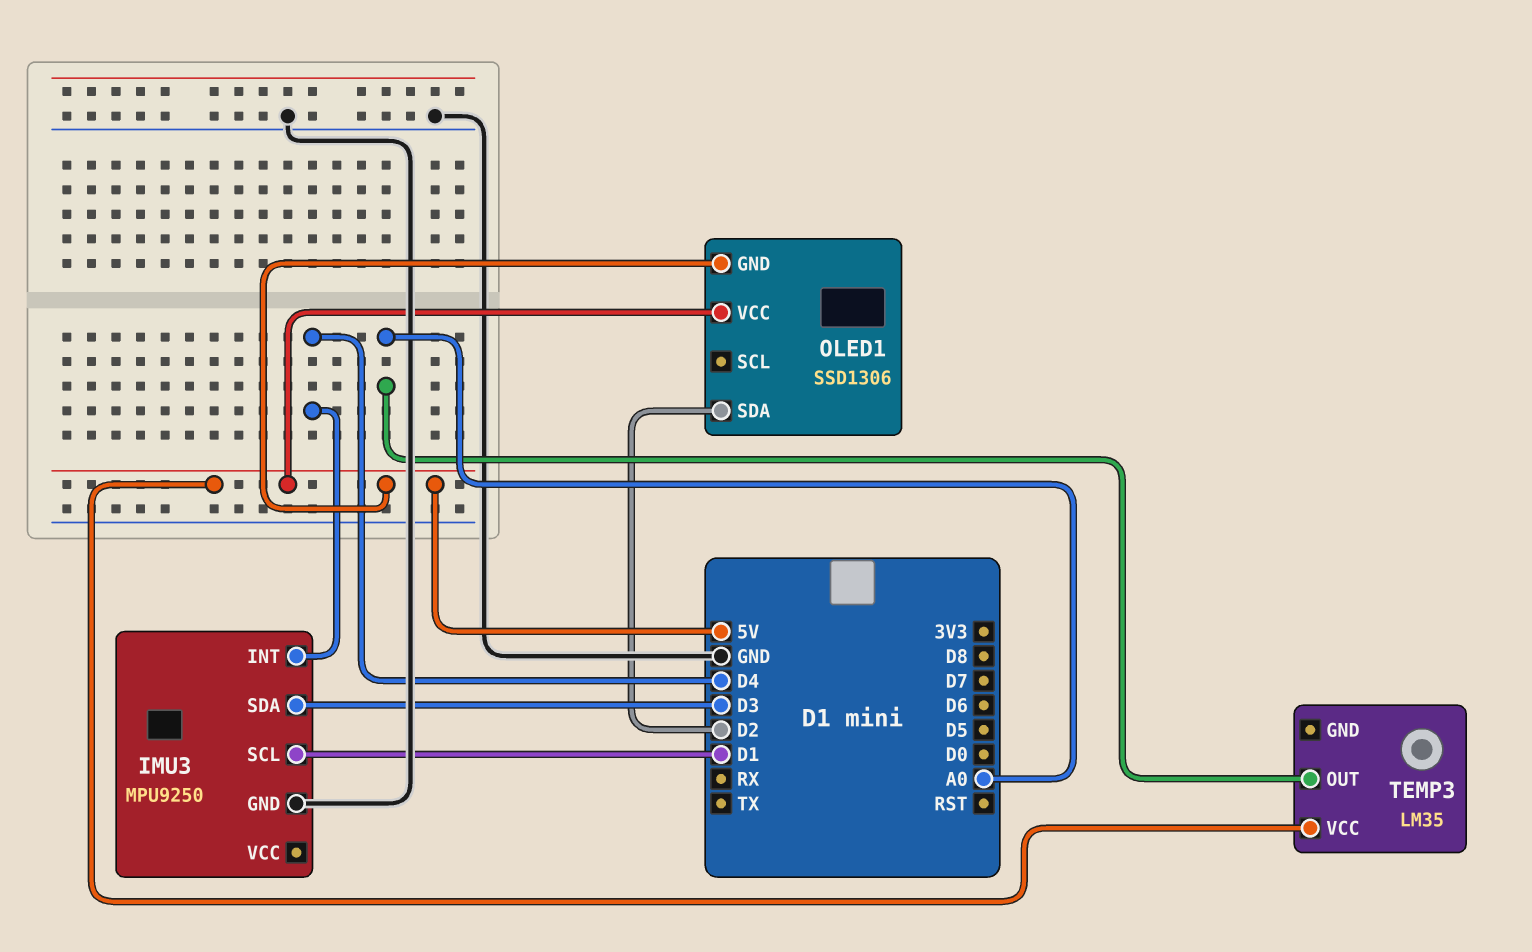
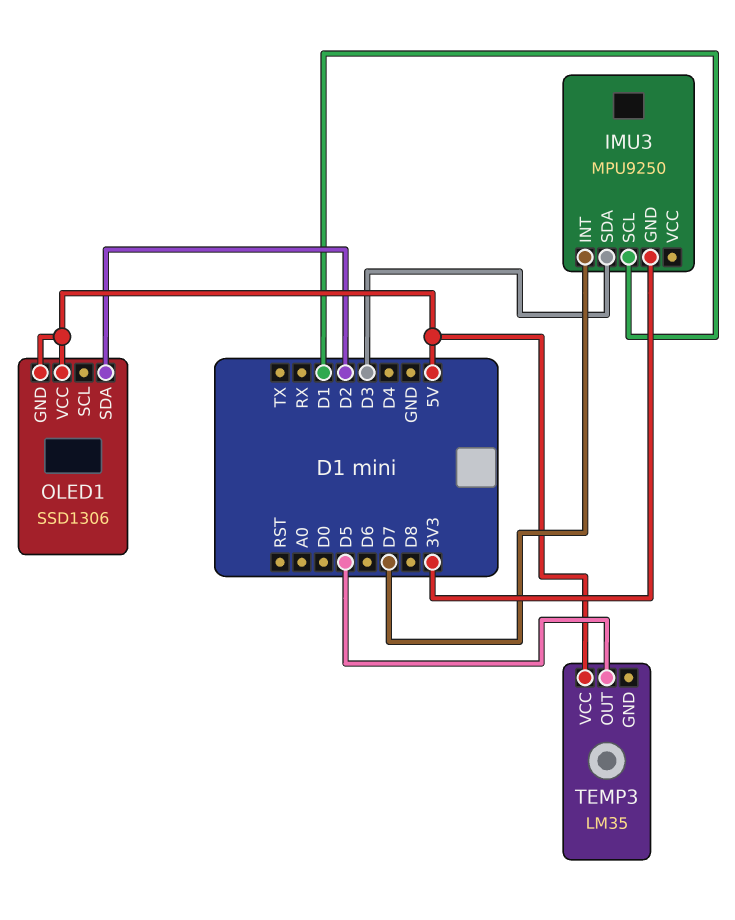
IMU3 pin GND: GND -> 3V3
IMU3 pin INT: D4 -> D7
TEMP3 pin OUT: A0 -> D5

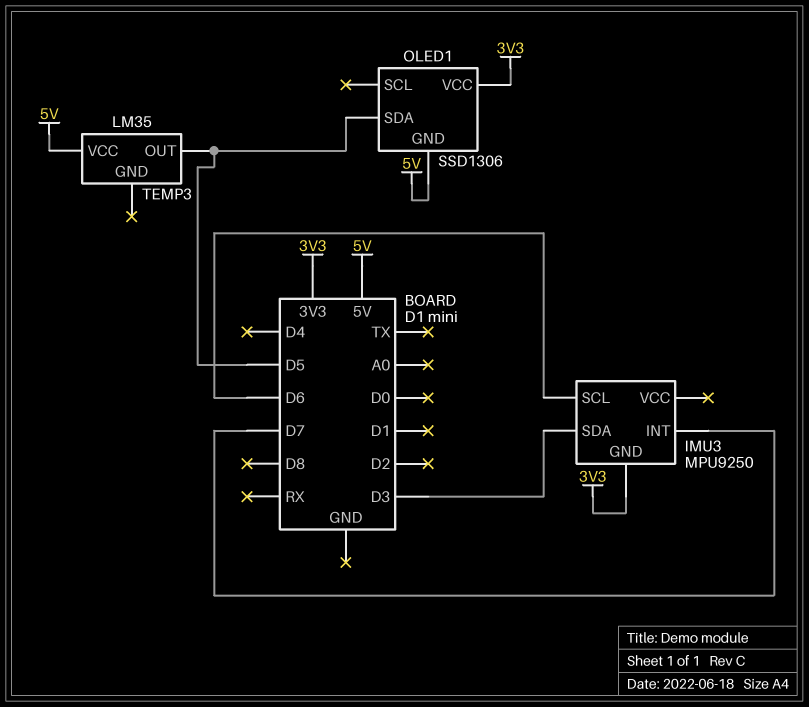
IMU3 pin SCL: D1 -> D6
OLED1 pin SDA: D2 -> D5
OLED1 pin VCC: 5V -> 3V3

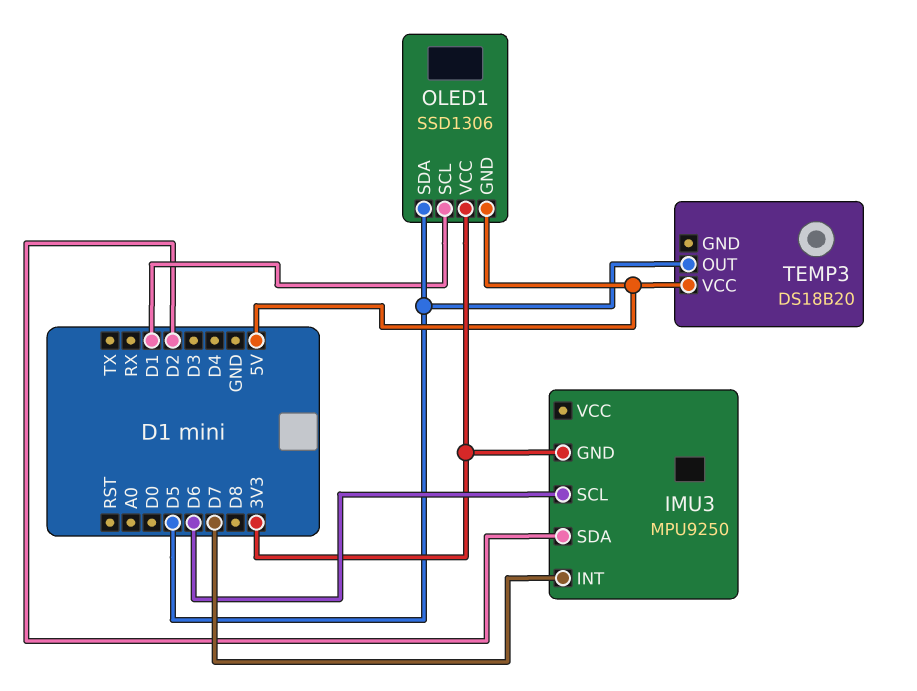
IMU3 pin SDA: D3 -> D2
OLED1 pin SCL: none -> D1
TEMP3: LM35 -> DS18B20

